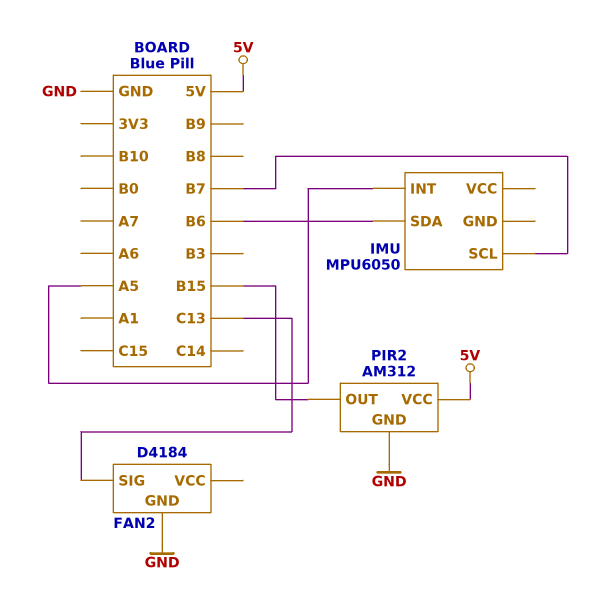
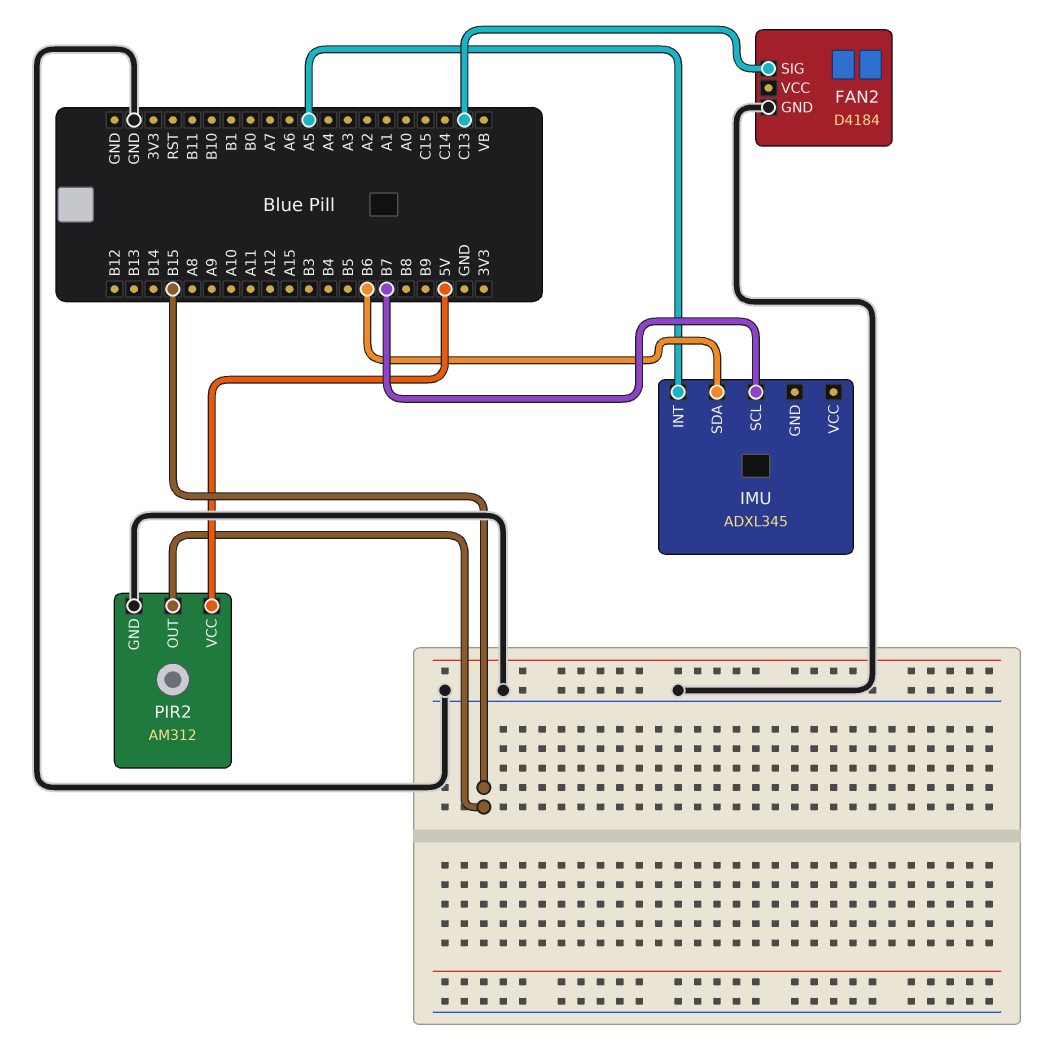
IMU: MPU6050 -> ADXL345

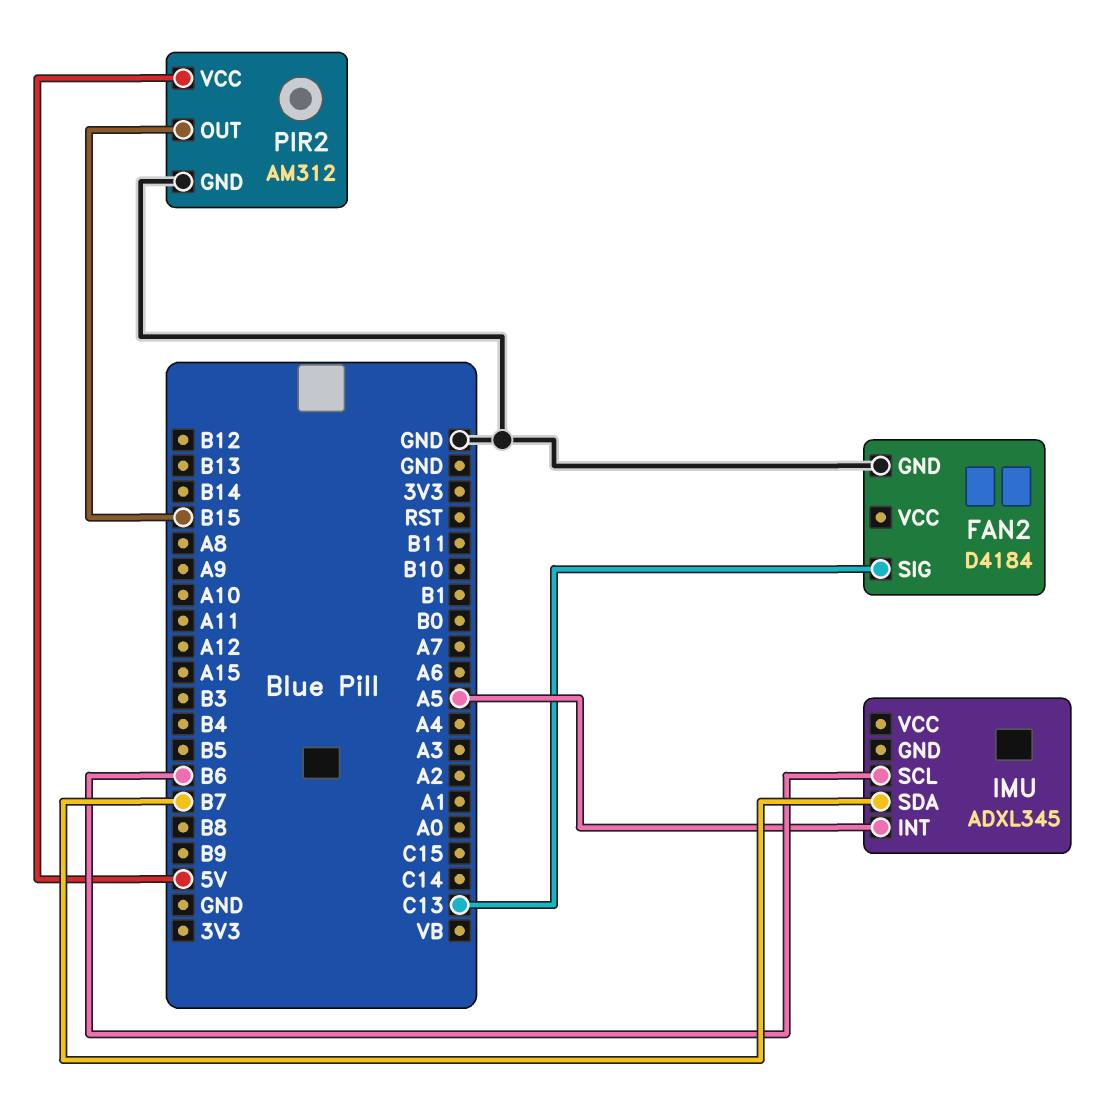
IMU pin SCL: B7 -> B6
IMU pin SDA: B6 -> B7

